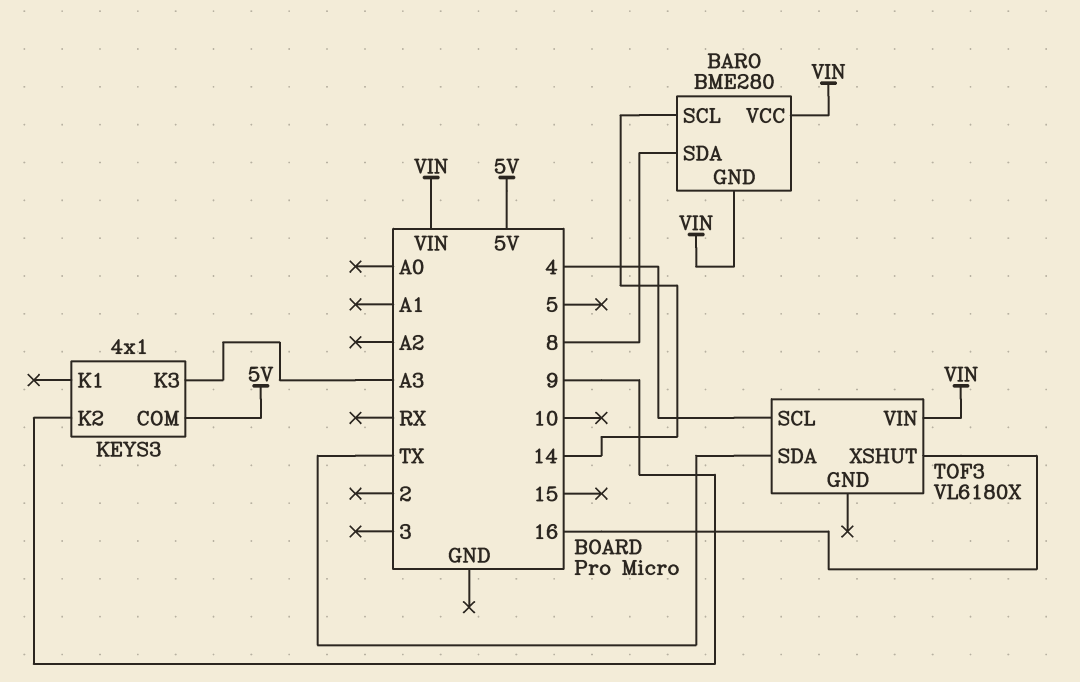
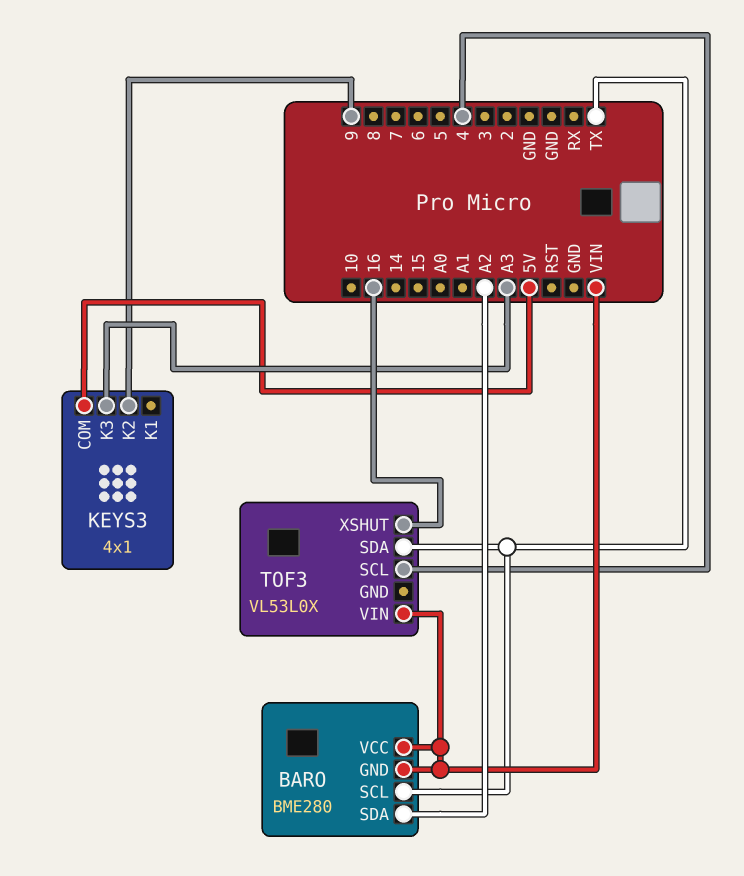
BARO pin SCL: 14 -> TX
BARO pin SDA: 8 -> A2
TOF3: VL6180X -> VL53L0X

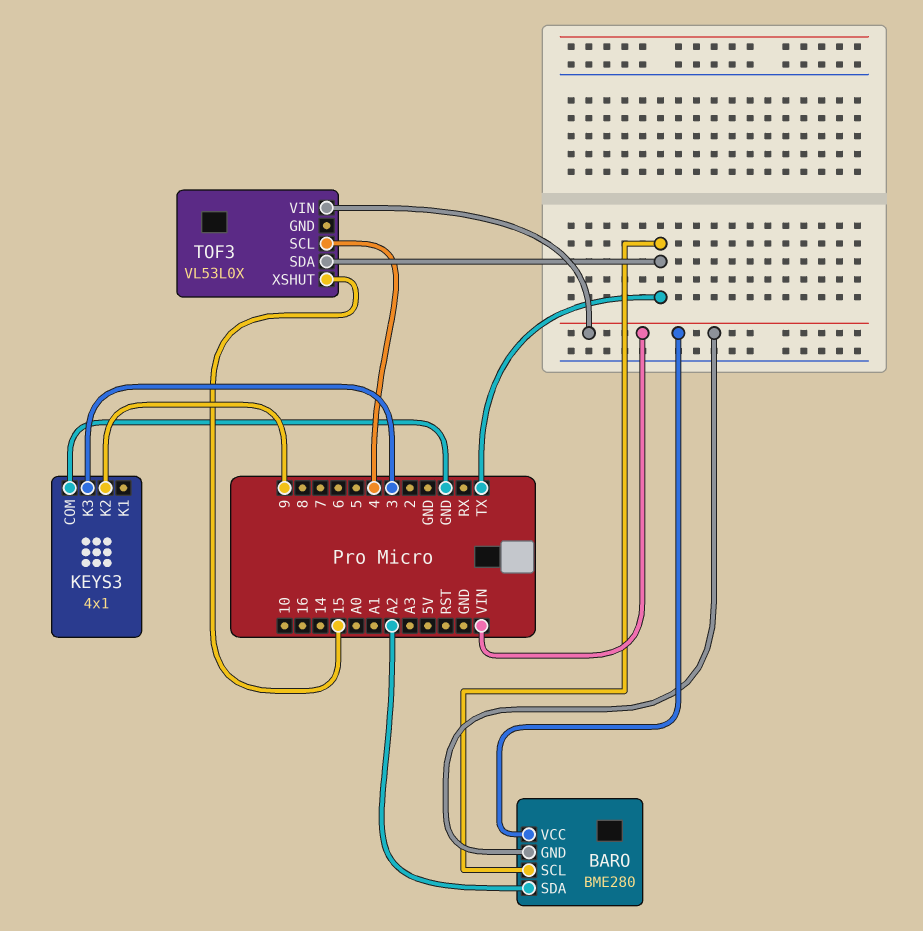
KEYS3 pin COM: 5V -> GND
KEYS3 pin K3: A3 -> 3
TOF3 pin XSHUT: 16 -> 15

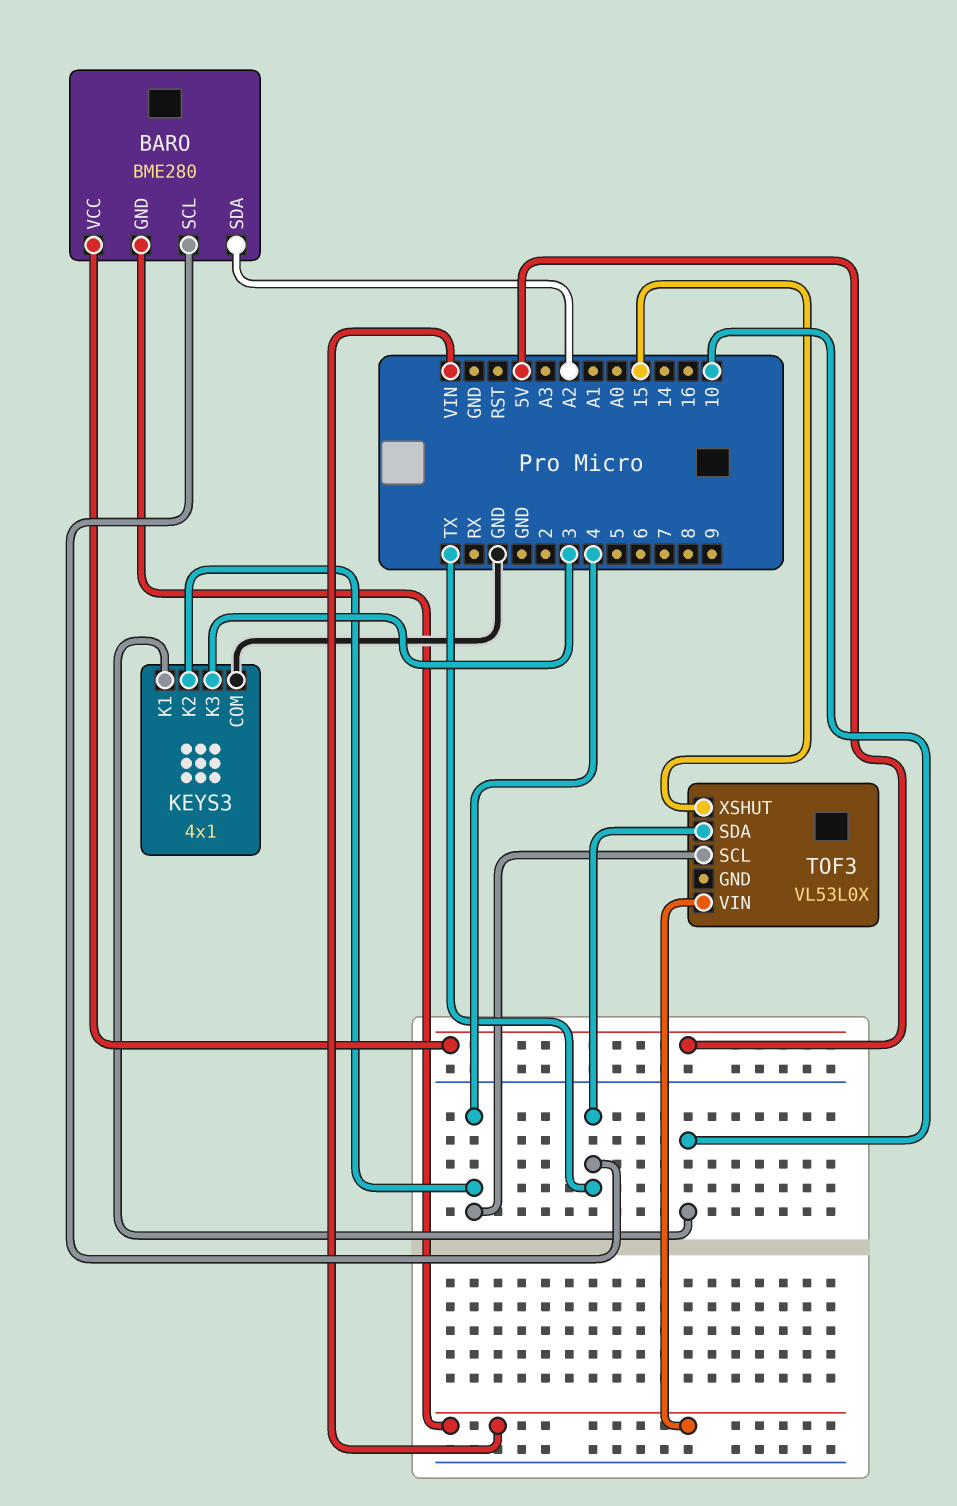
BARO pin VCC: VIN -> 5V
KEYS3 pin K1: none -> 10
KEYS3 pin K2: 9 -> 4

